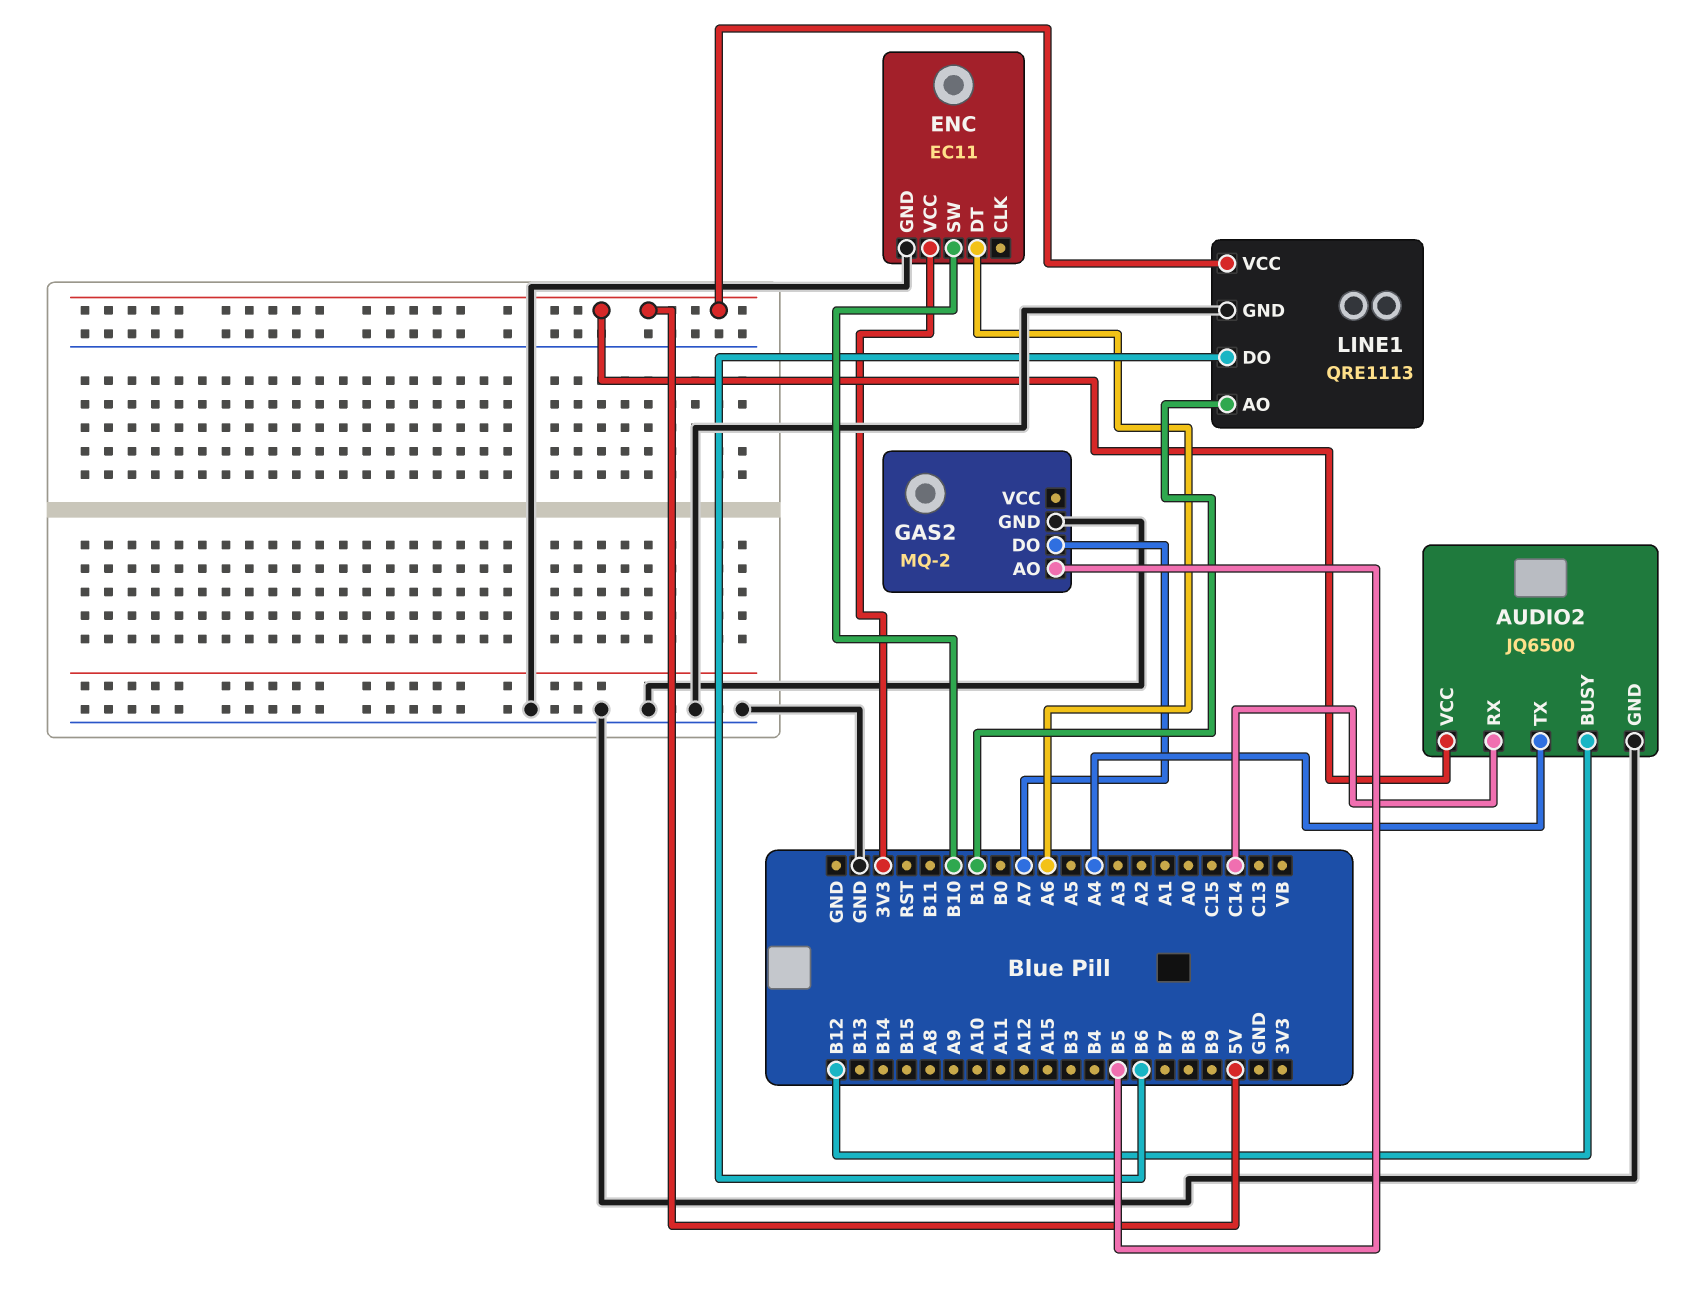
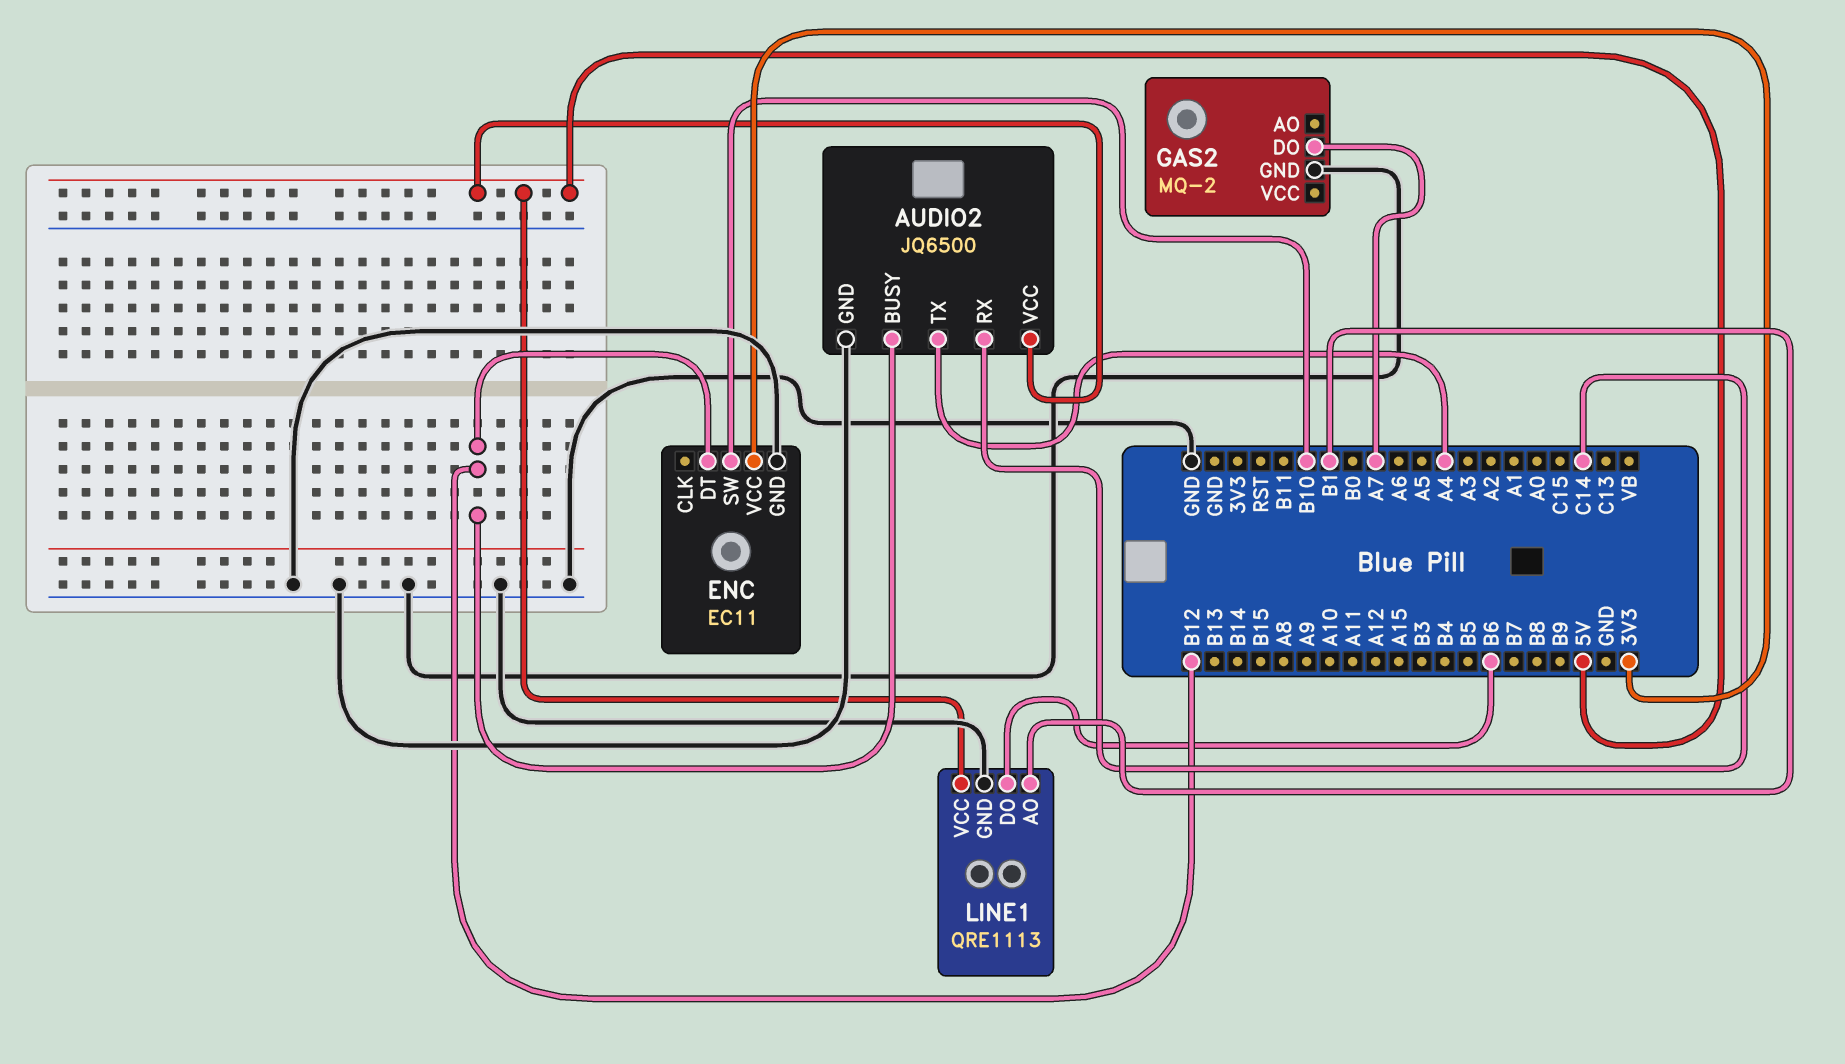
ENC pin DT: A6 -> B12
GAS2 pin AO: B5 -> none

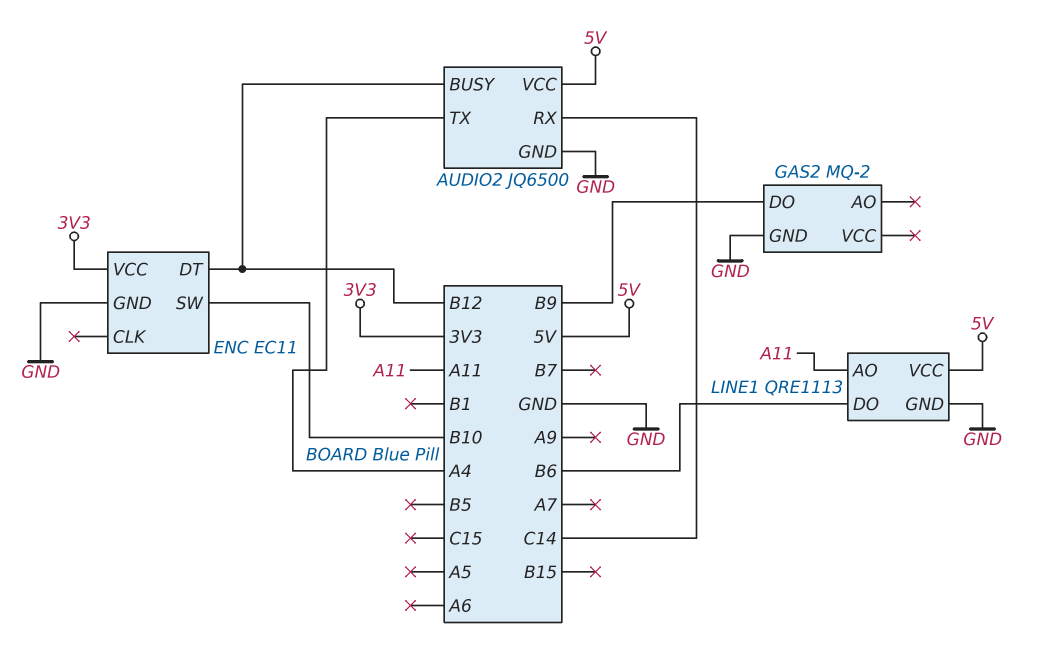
GAS2 pin DO: A7 -> B9
LINE1 pin AO: B1 -> A11

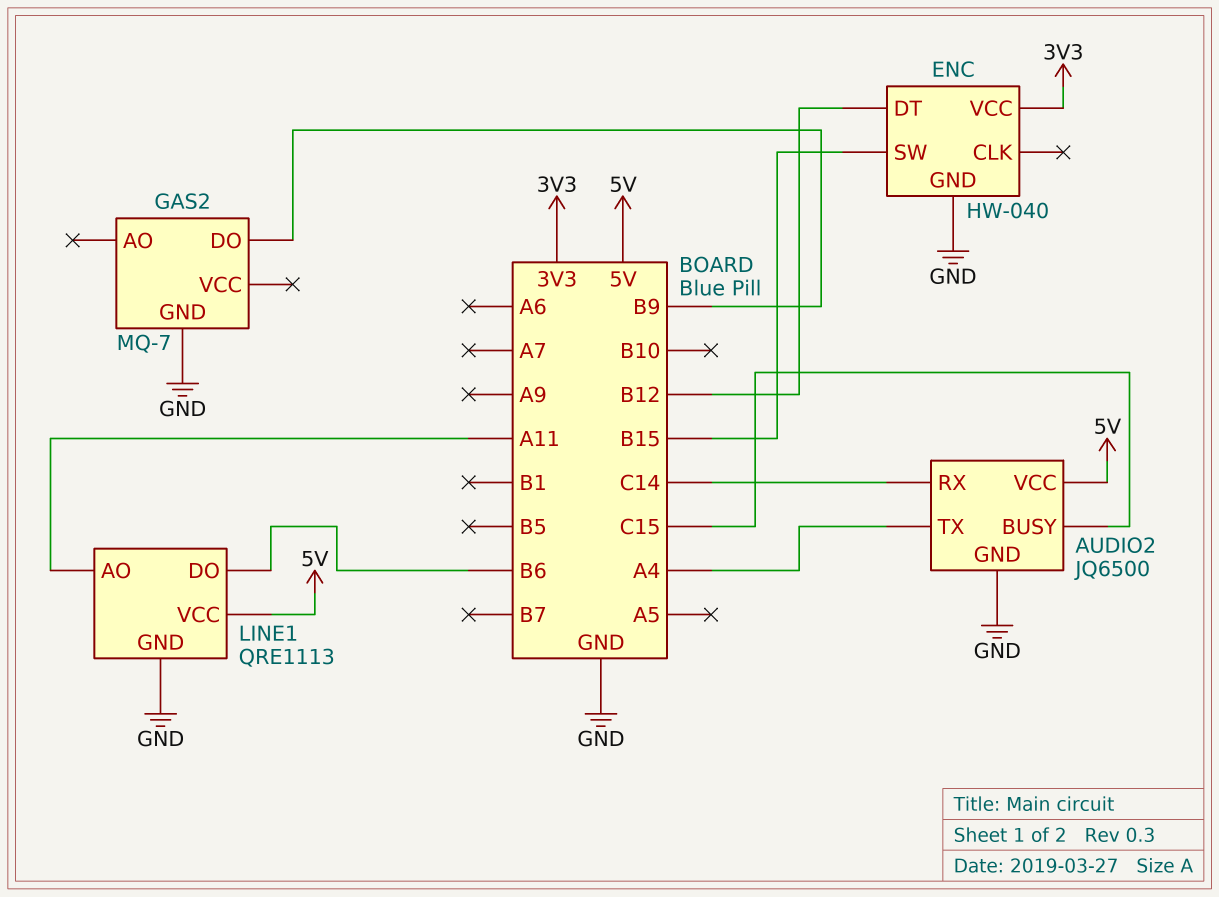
AUDIO2 pin BUSY: B12 -> C15
ENC: EC11 -> HW-040
ENC pin SW: B10 -> B15
GAS2: MQ-2 -> MQ-7

